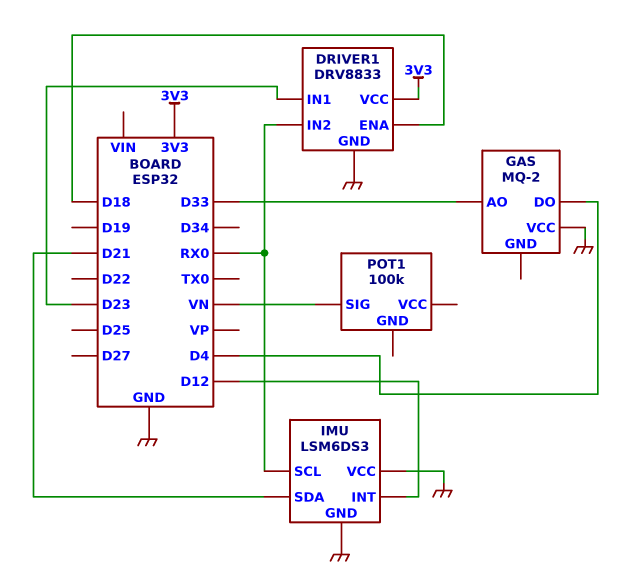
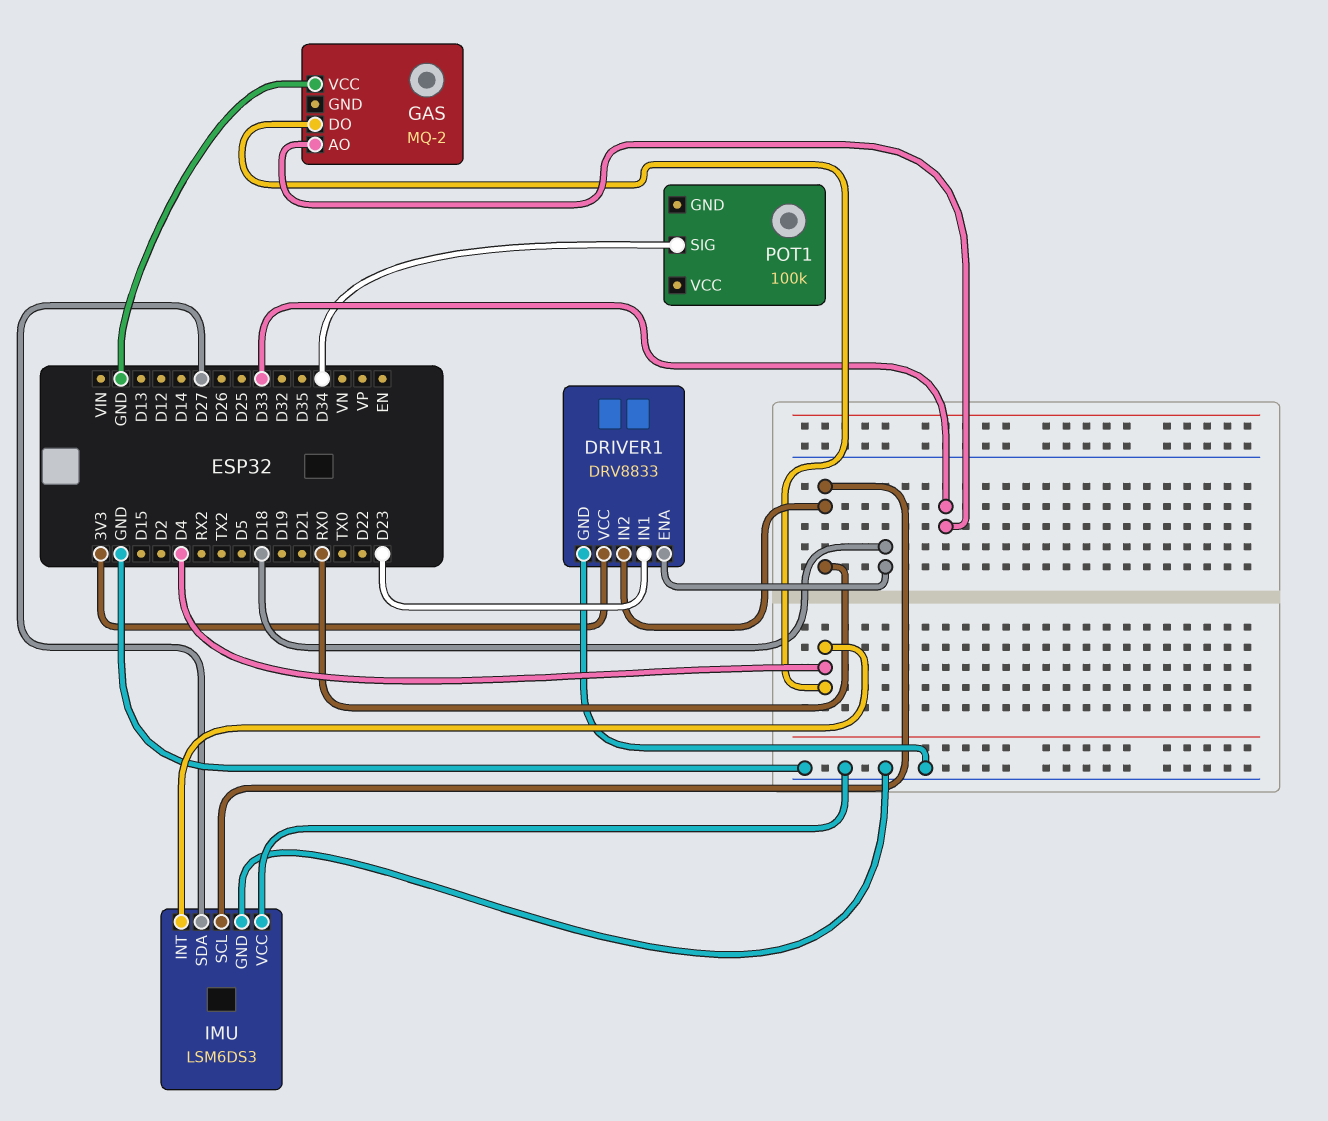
IMU pin INT: D12 -> D4
IMU pin SDA: D21 -> D27
POT1 pin SIG: VN -> D34

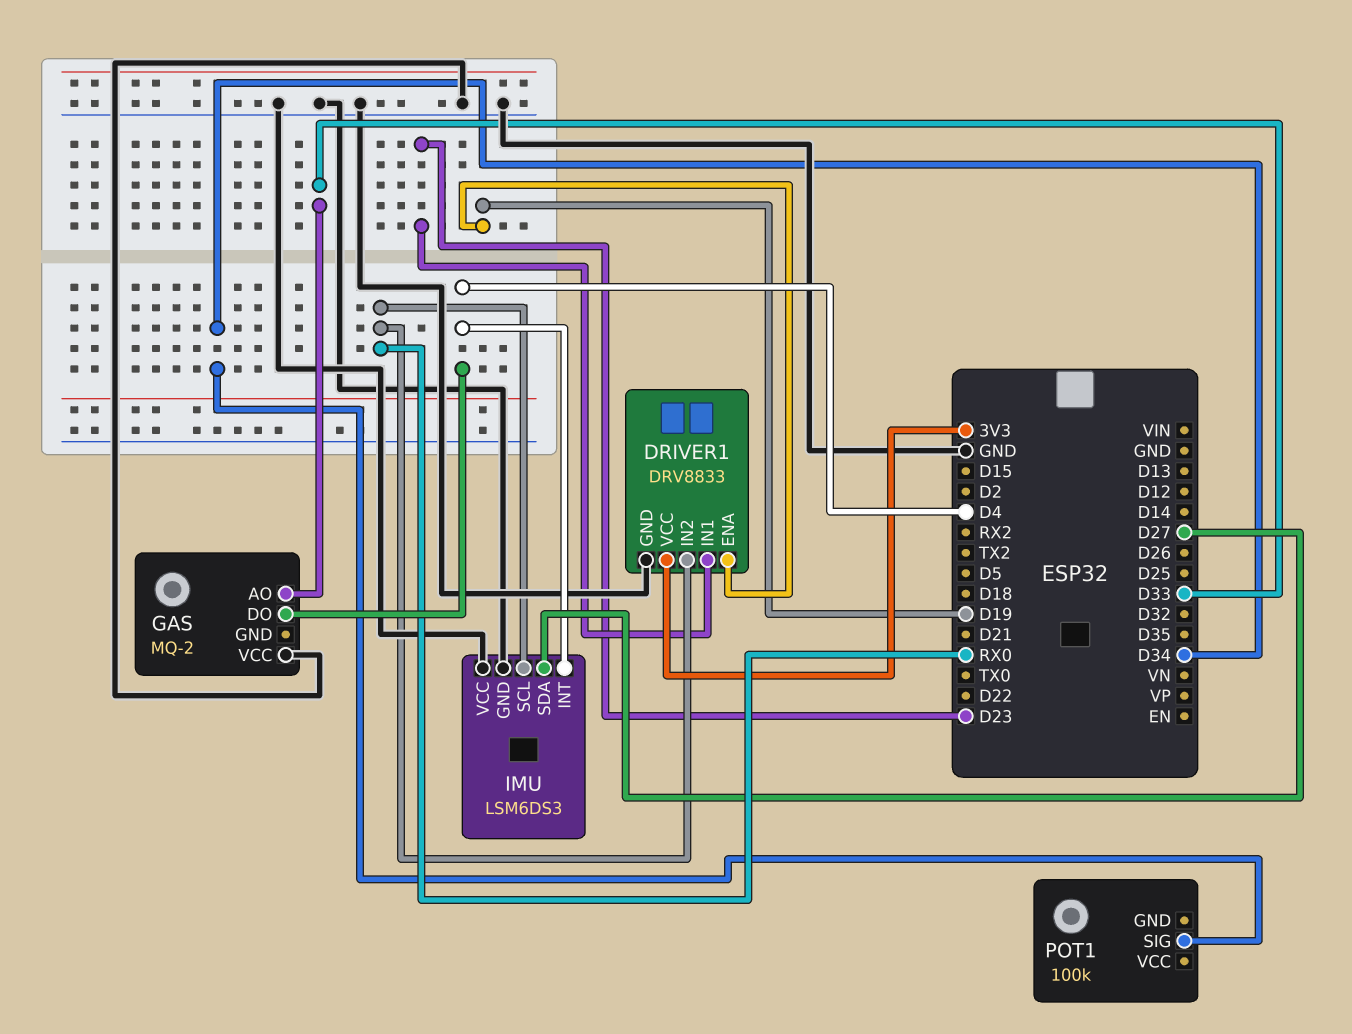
DRIVER1 pin ENA: D18 -> D19

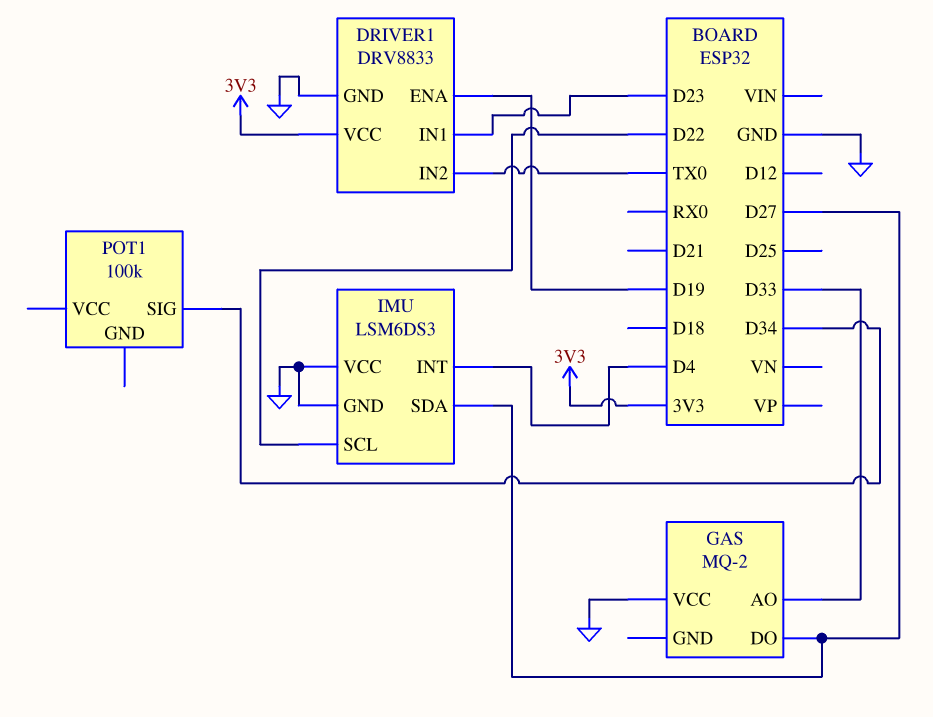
DRIVER1 pin IN2: RX0 -> TX0
GAS pin DO: D4 -> D27
IMU pin SCL: RX0 -> D22

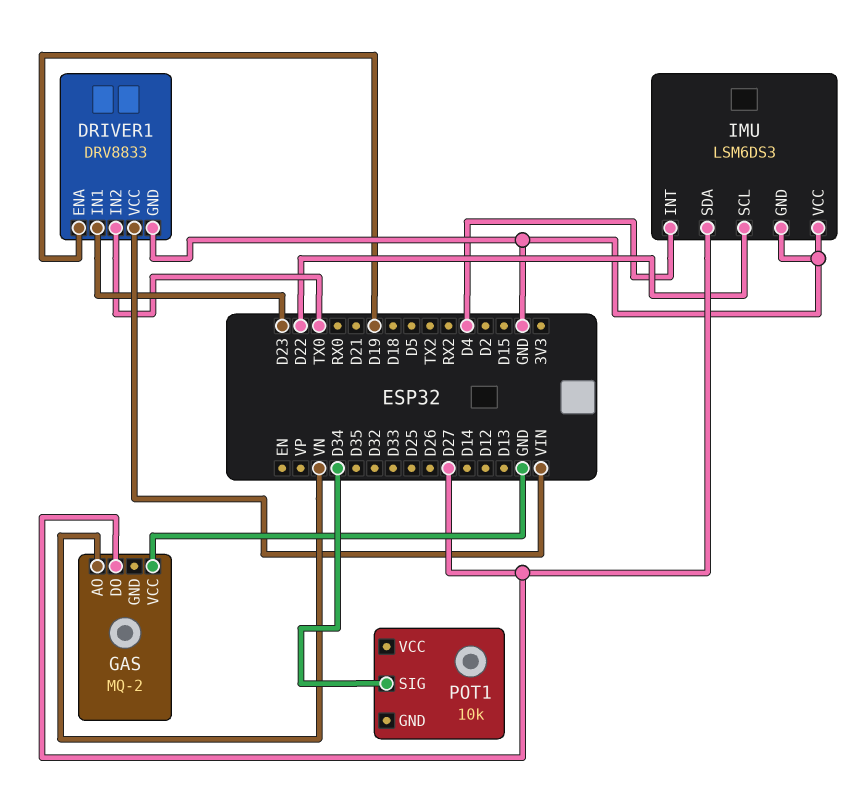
DRIVER1 pin VCC: 3V3 -> VIN
GAS pin AO: D33 -> VN
POT1: 100k -> 10k

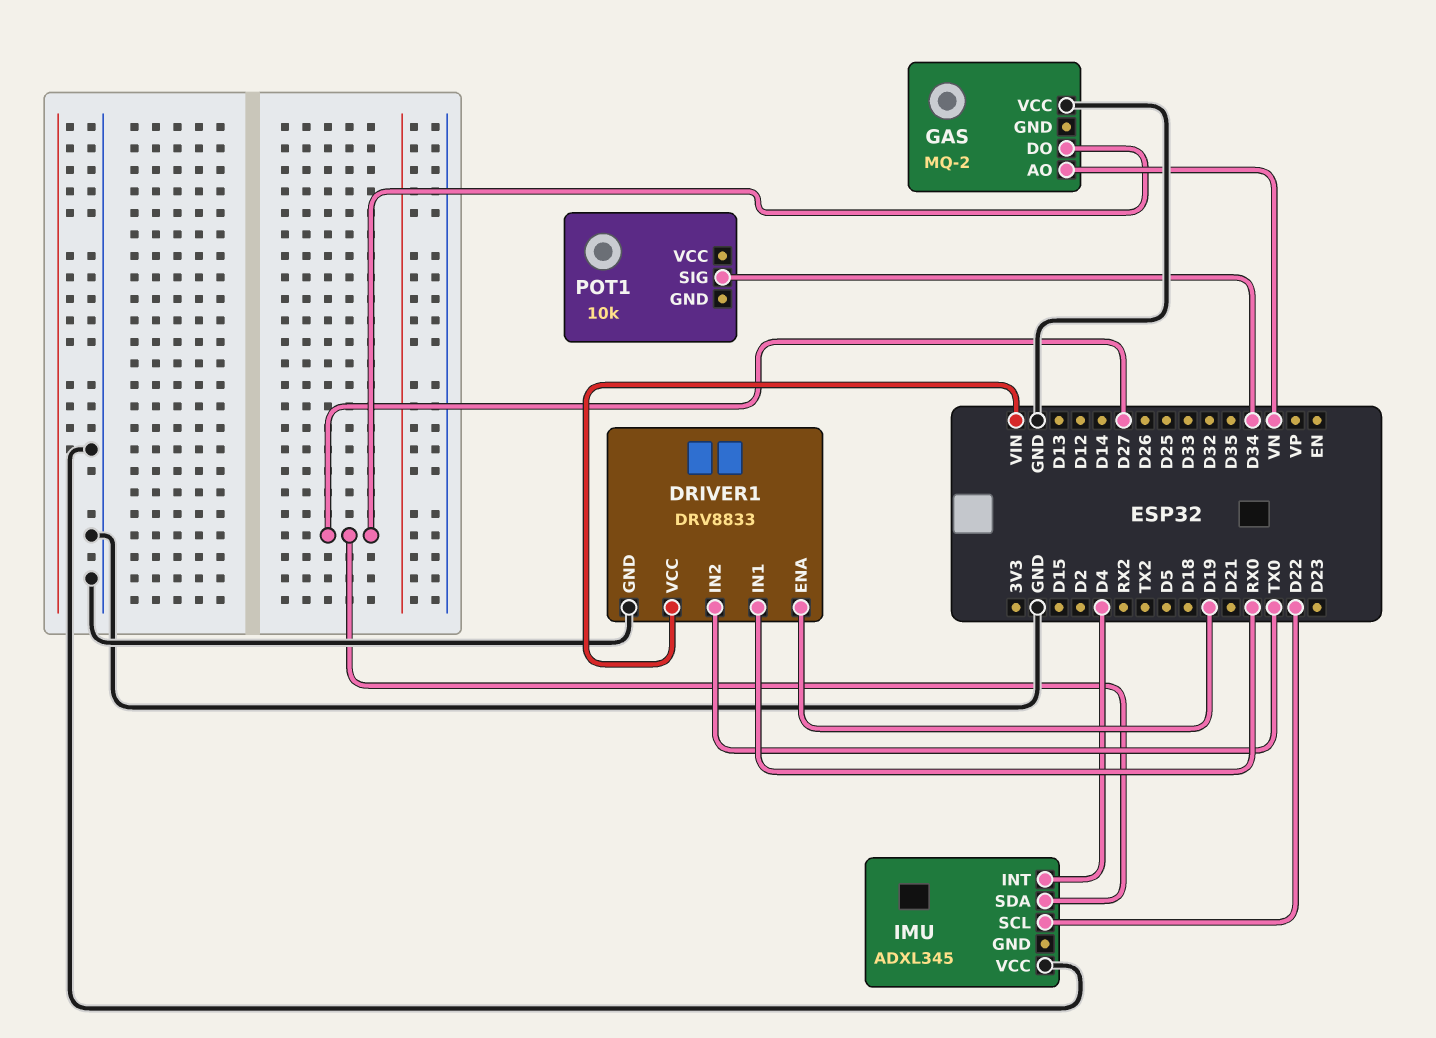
DRIVER1 pin IN1: D23 -> RX0
IMU: LSM6DS3 -> ADXL345
IMU pin GND: GND -> none

